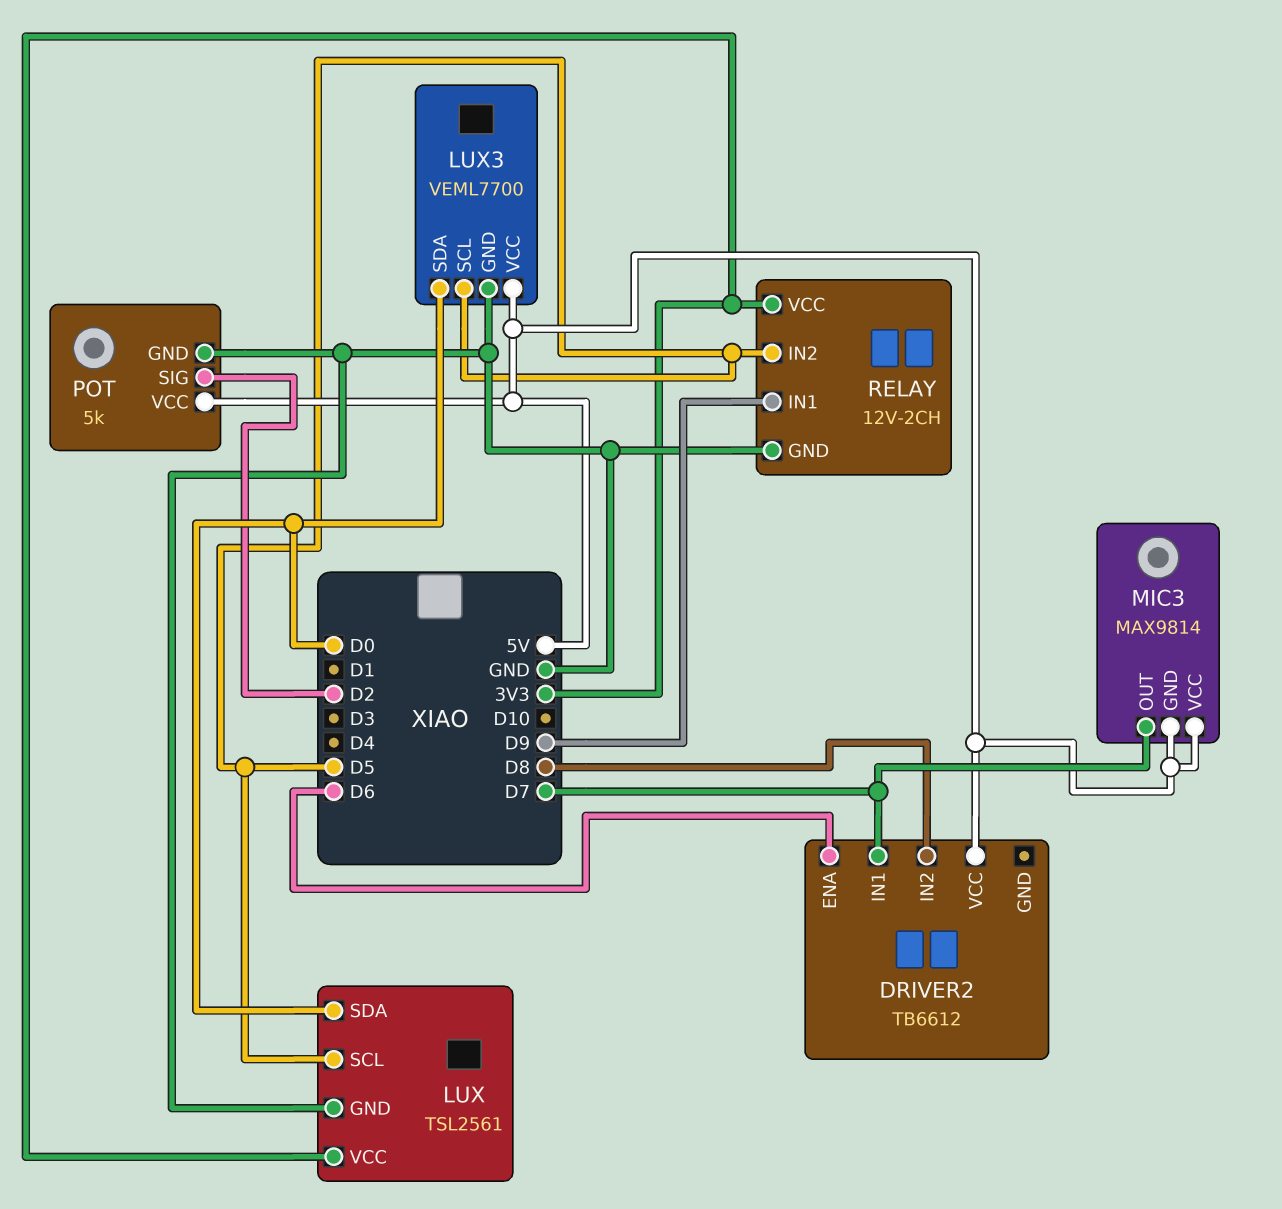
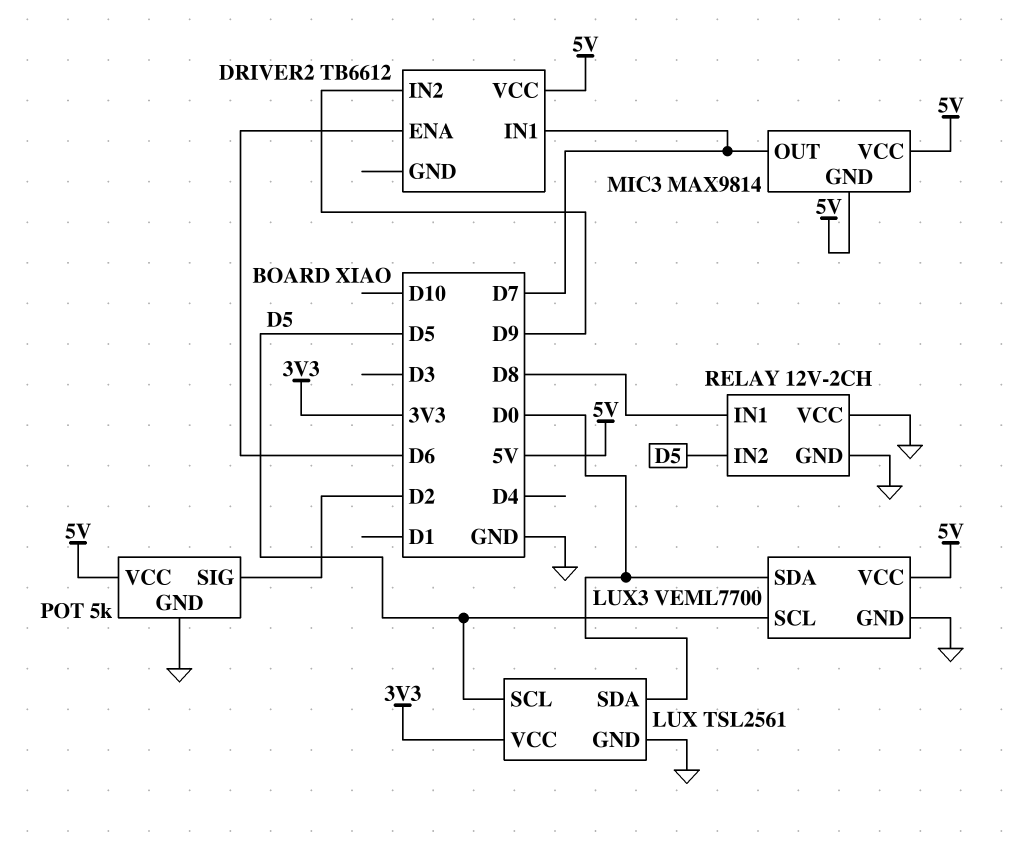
DRIVER2 pin IN2: D8 -> D9
RELAY pin IN1: D9 -> D8
RELAY pin VCC: 3V3 -> GND

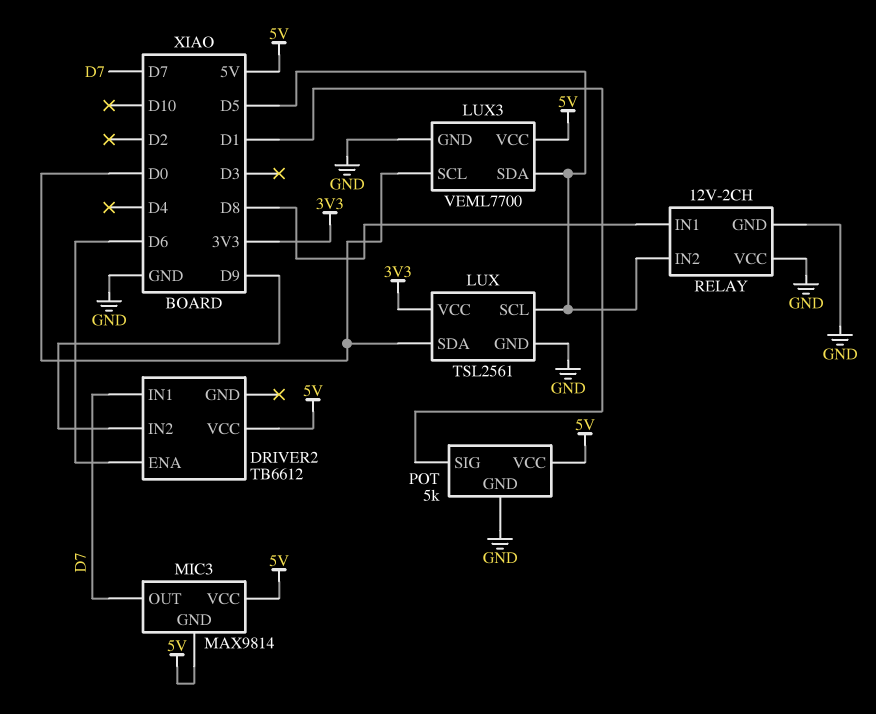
LUX3 pin SCL: D5 -> D0
LUX3 pin SDA: D0 -> D5
POT pin SIG: D2 -> D1

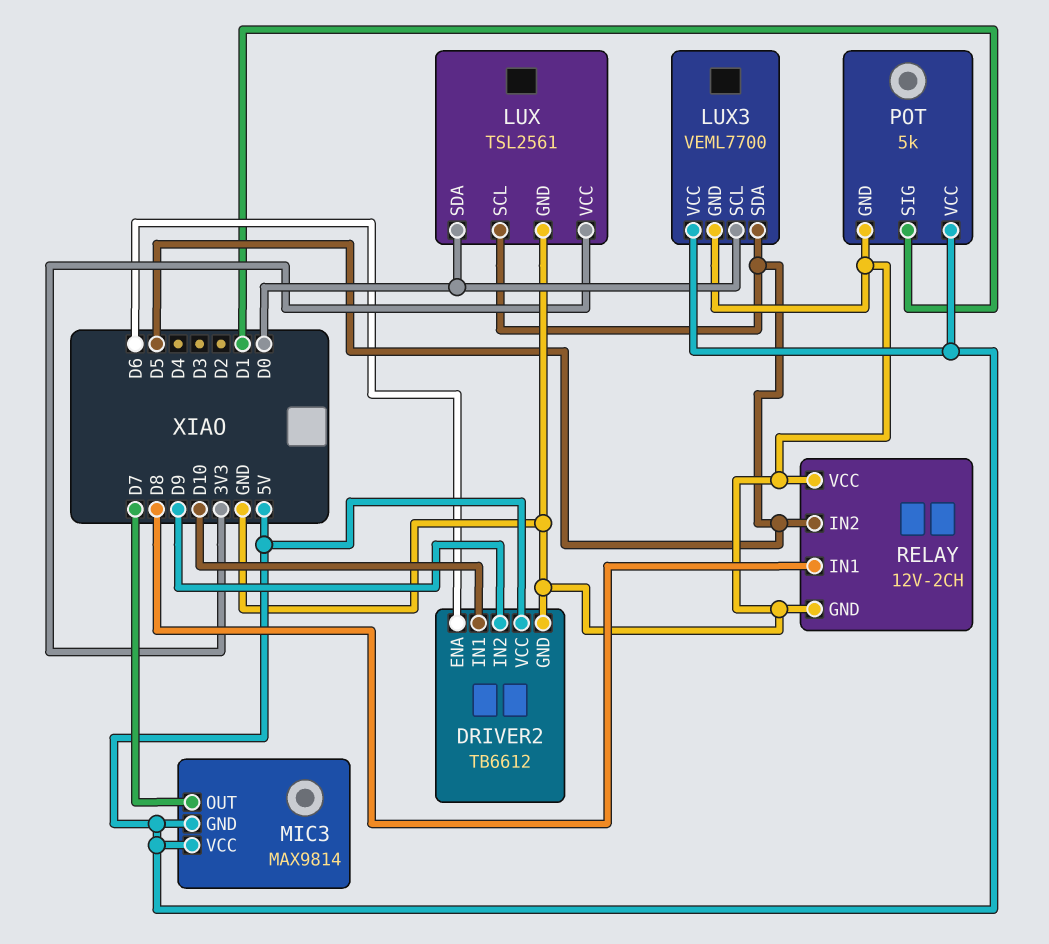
DRIVER2 pin GND: none -> GND
DRIVER2 pin IN1: D7 -> D10

